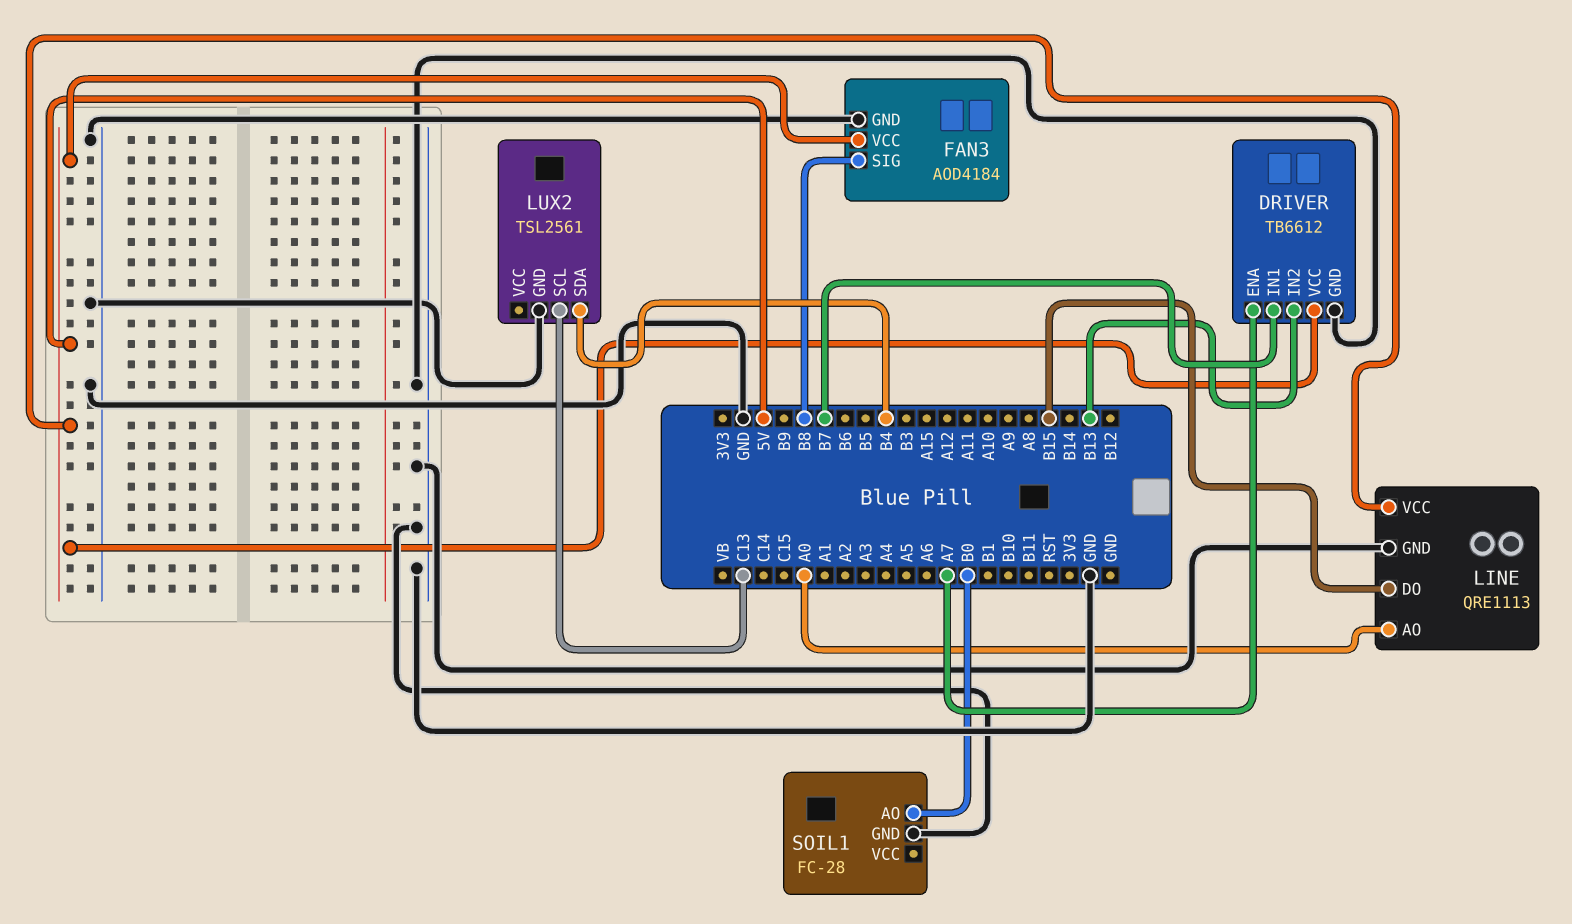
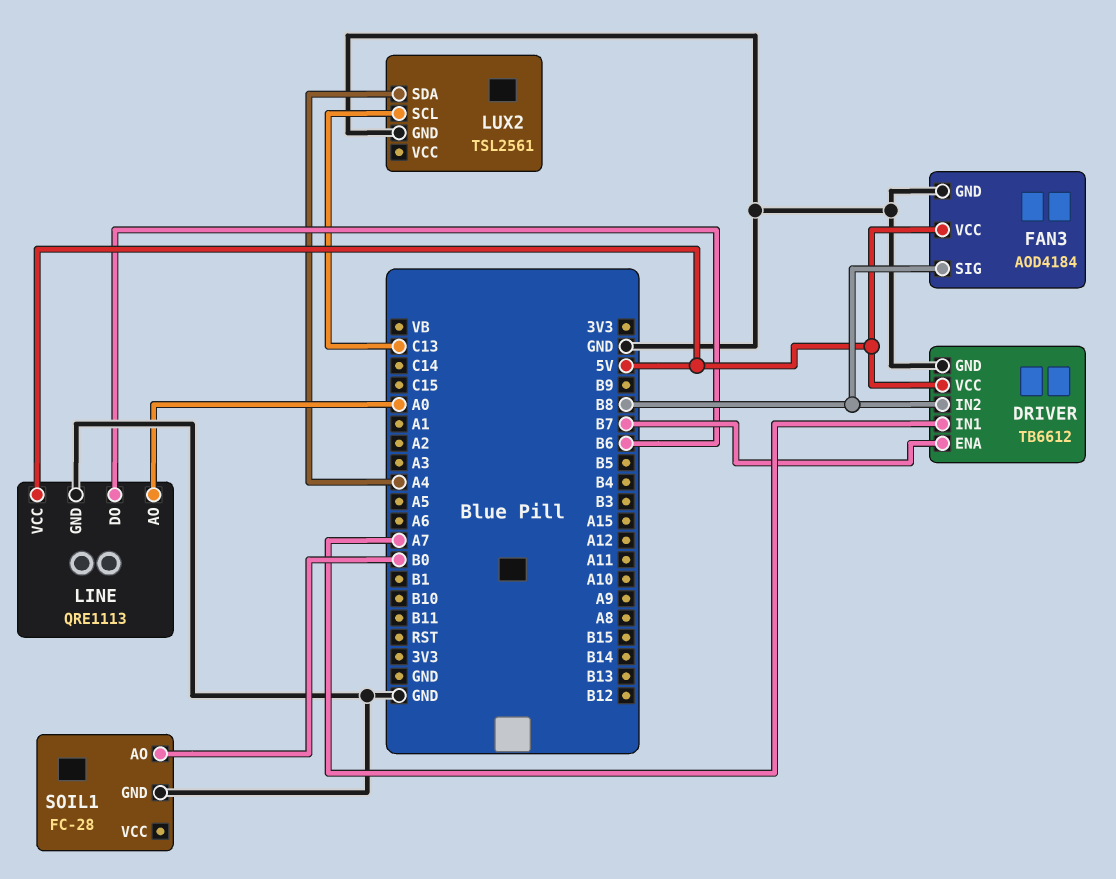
DRIVER pin ENA: A7 -> B7
DRIVER pin IN1: B7 -> A7
DRIVER pin IN2: B13 -> B8
LINE pin DO: B15 -> B6
LUX2 pin SDA: B4 -> A4

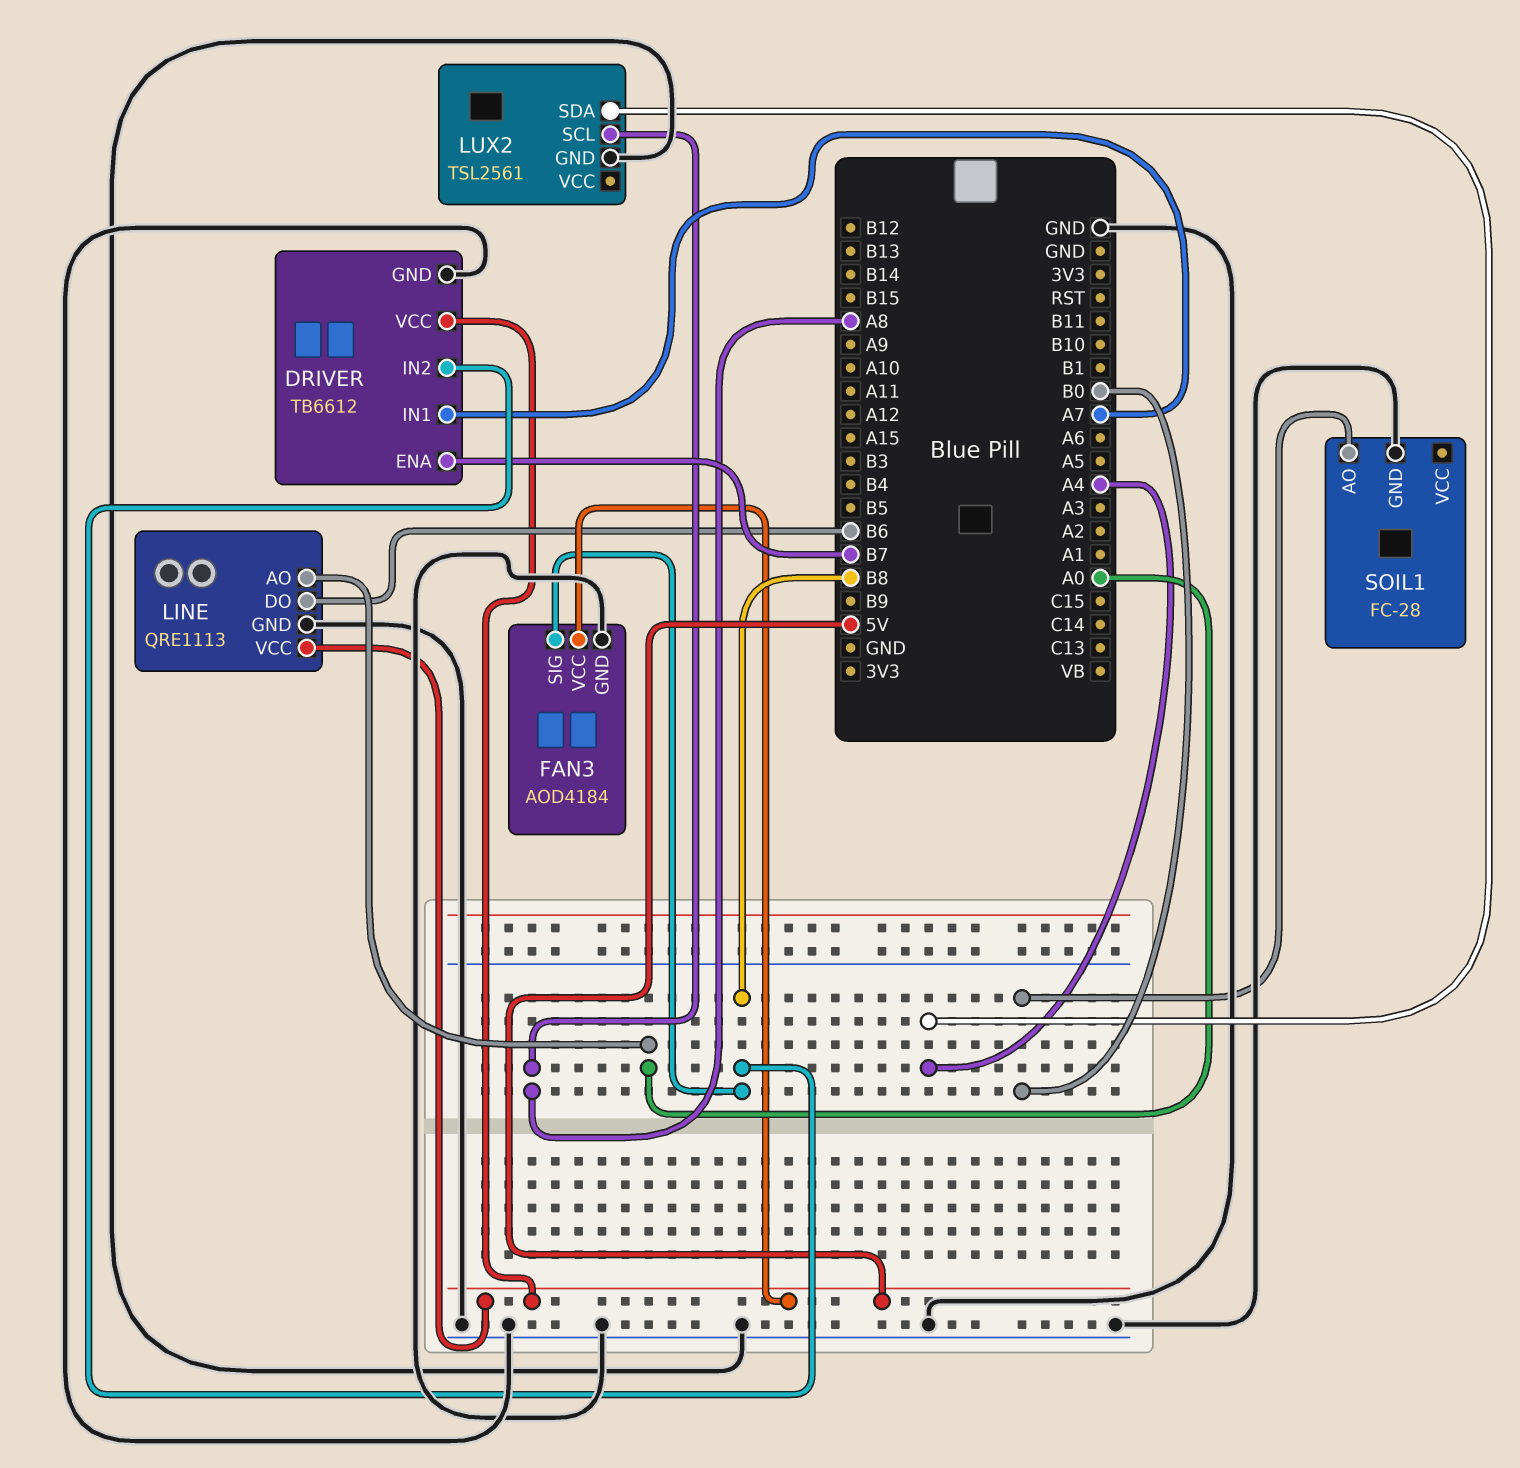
LUX2 pin SCL: C13 -> A8

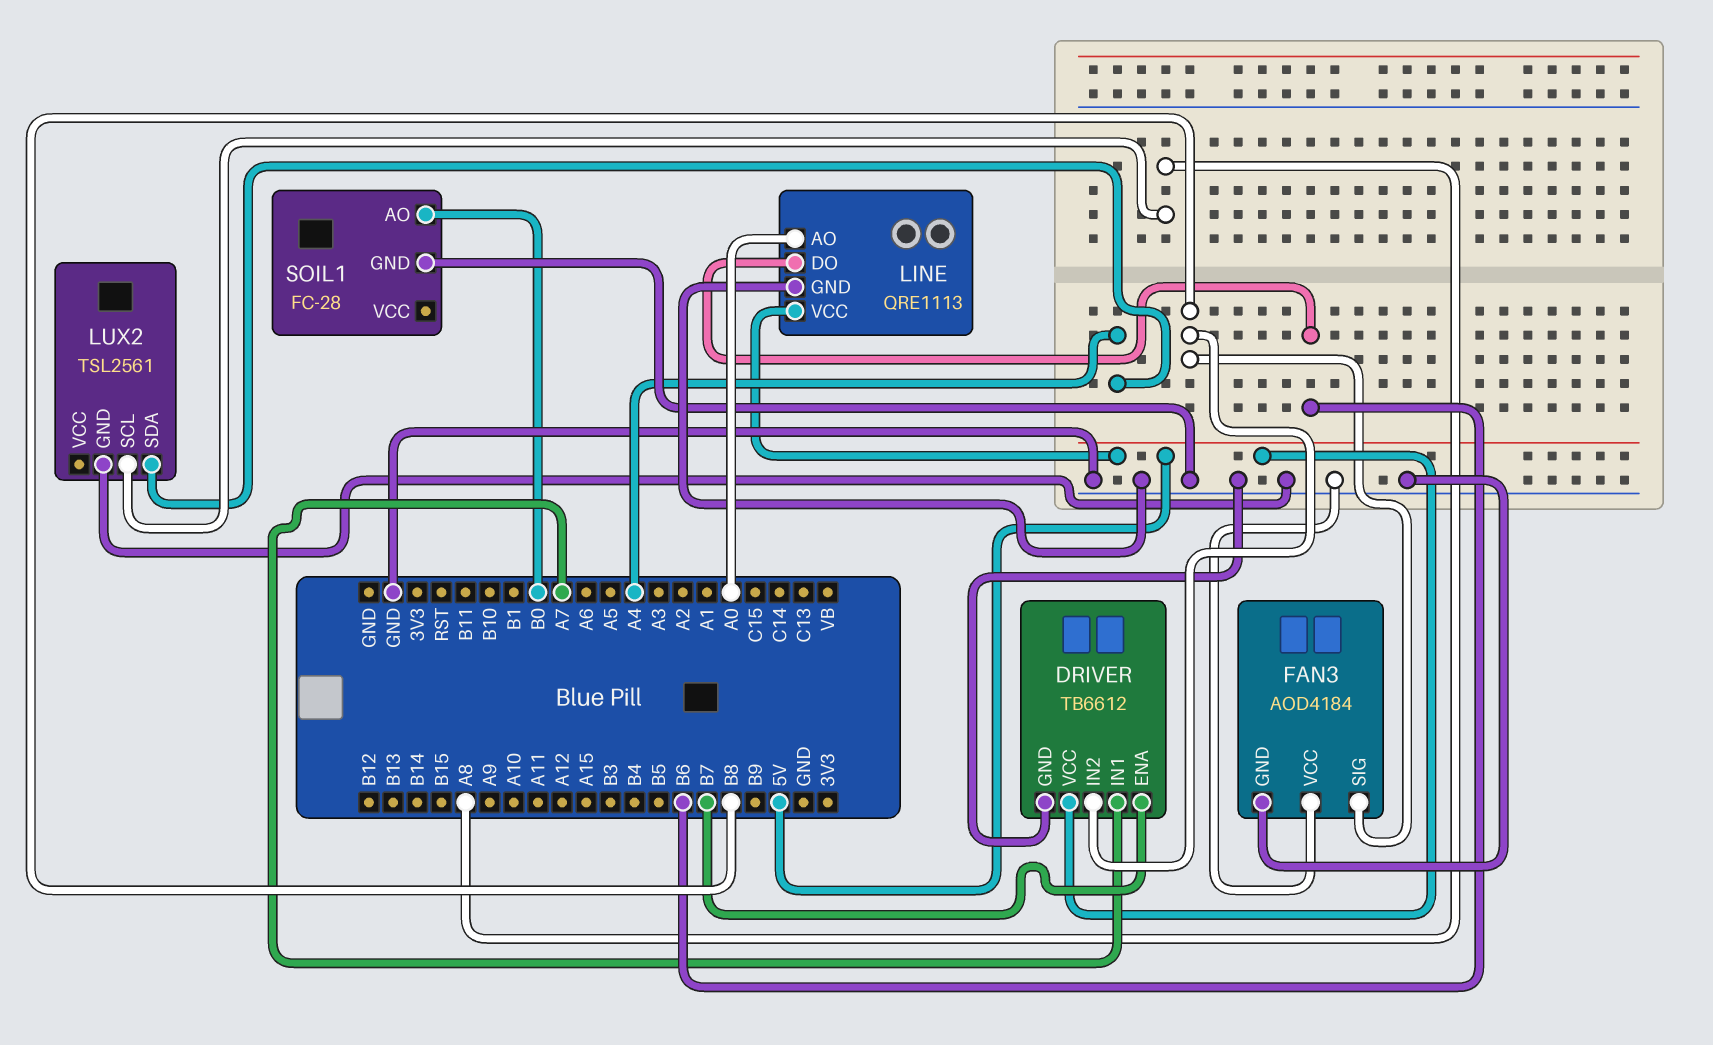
FAN3 pin VCC: 5V -> GND

